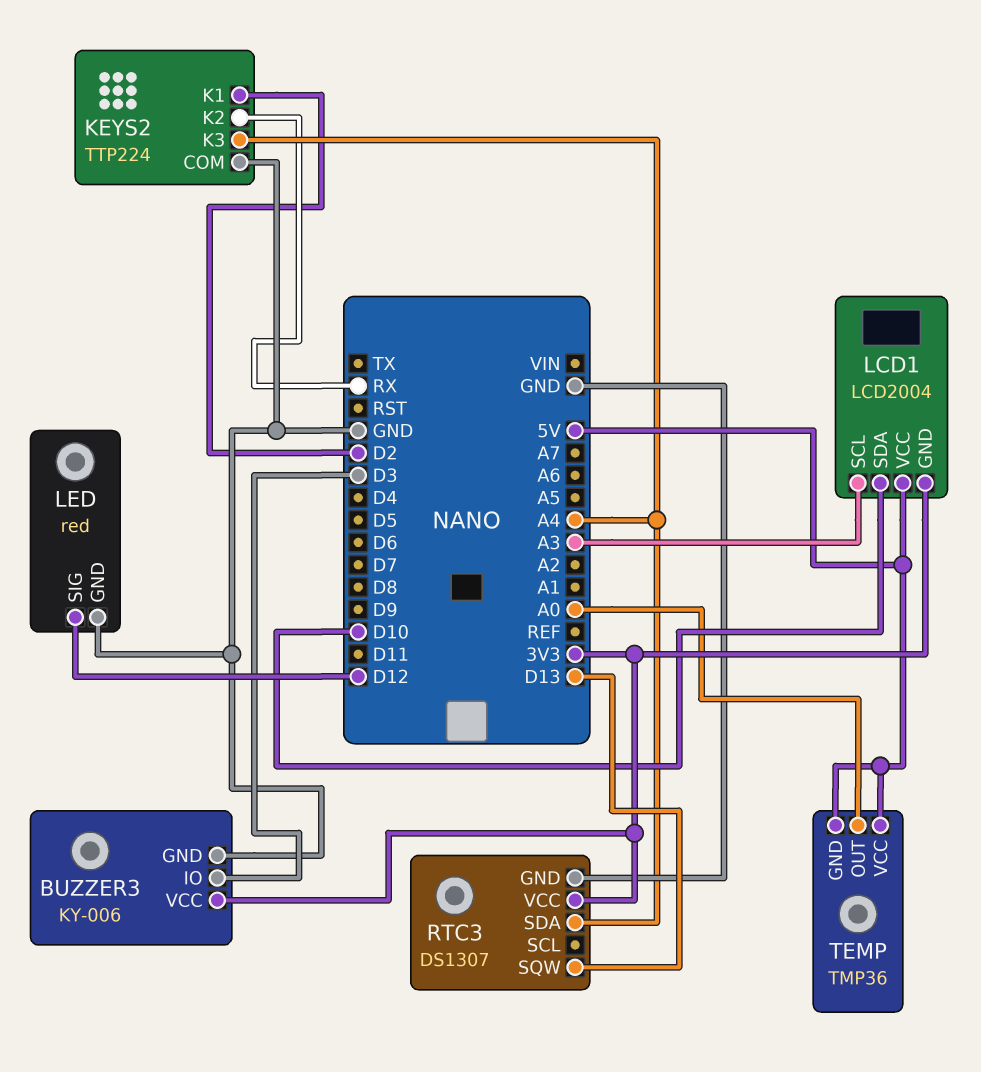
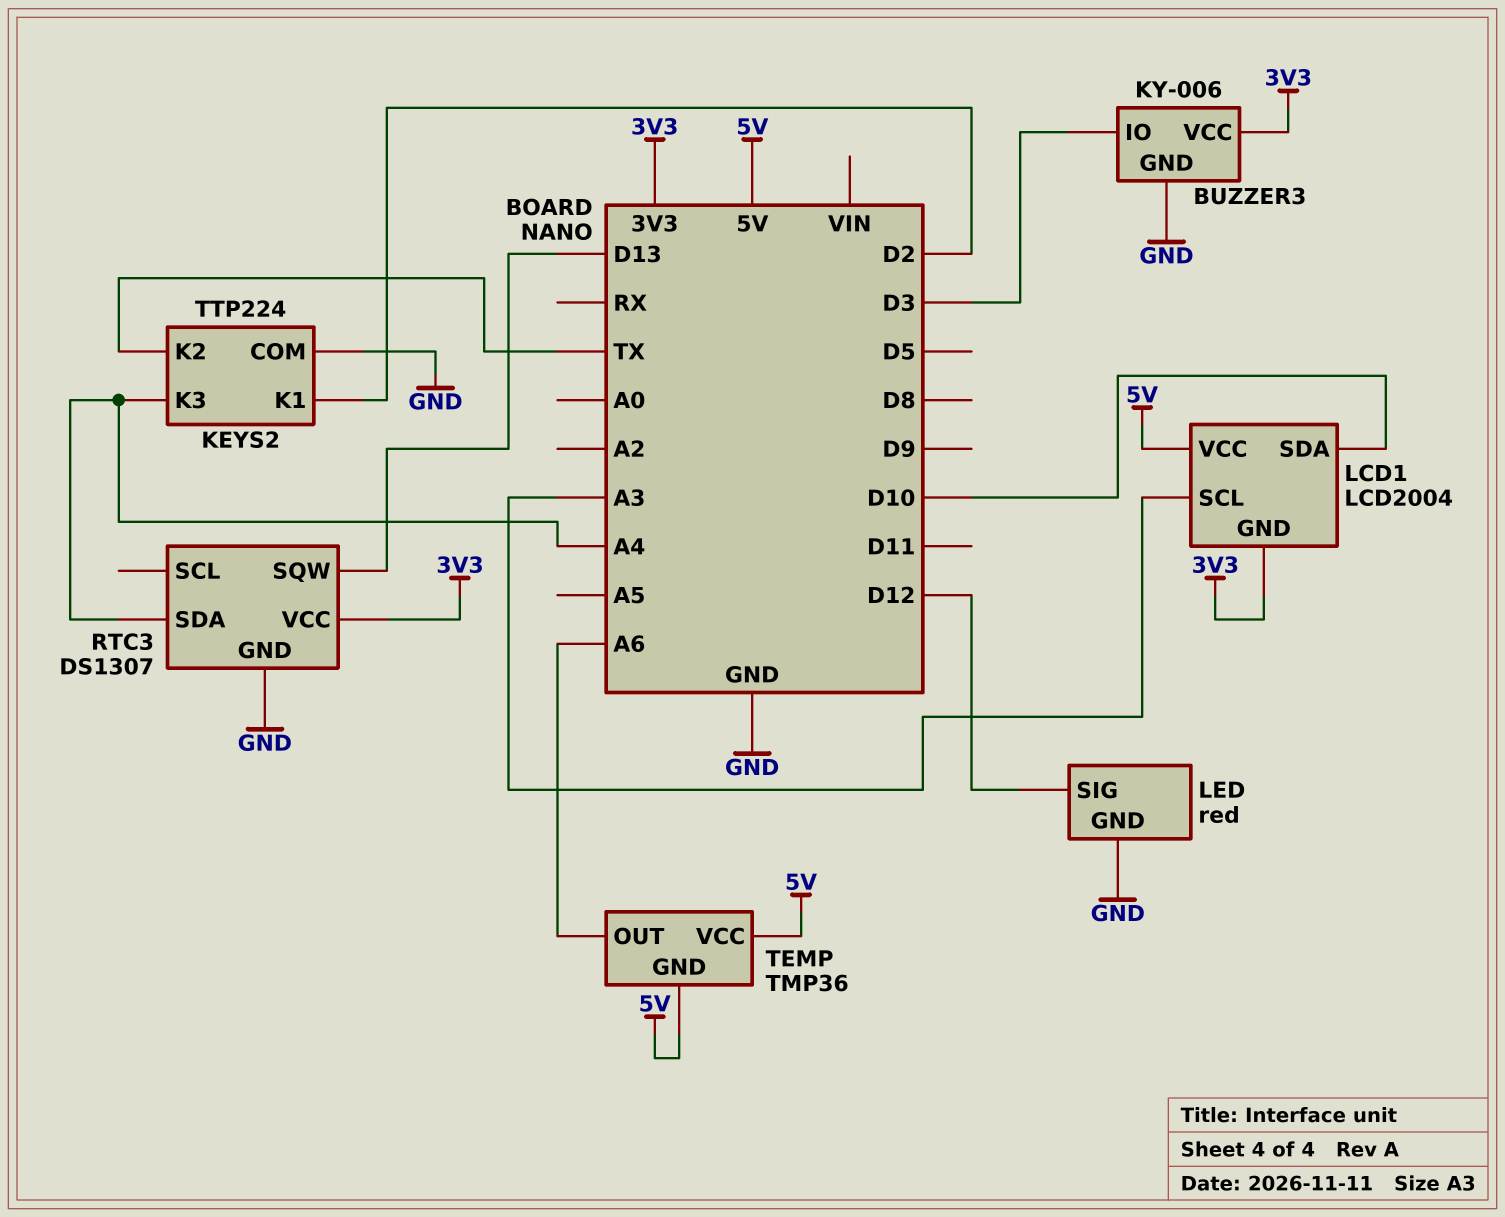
KEYS2 pin K2: RX -> TX
TEMP pin OUT: A0 -> A6

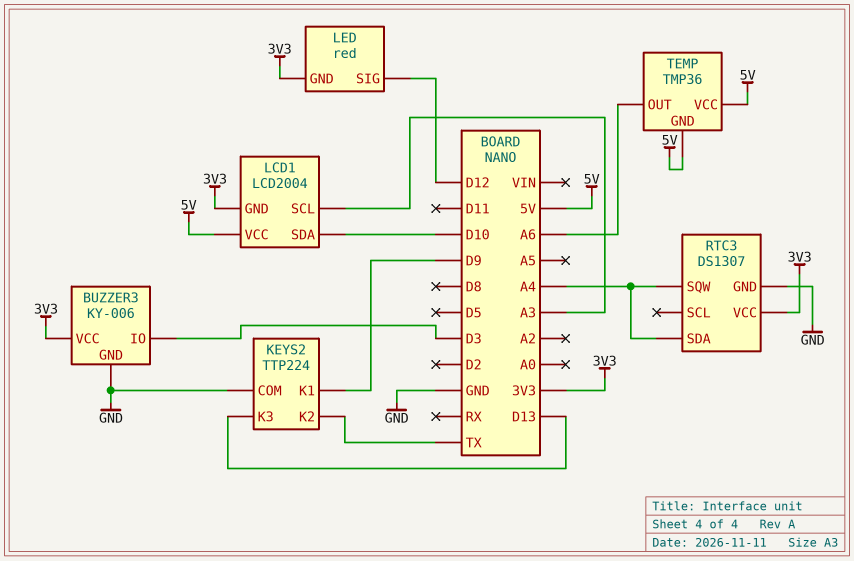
KEYS2 pin K1: D2 -> D9
KEYS2 pin K3: A4 -> D13
LED pin GND: GND -> 3V3
RTC3 pin SQW: D13 -> A4

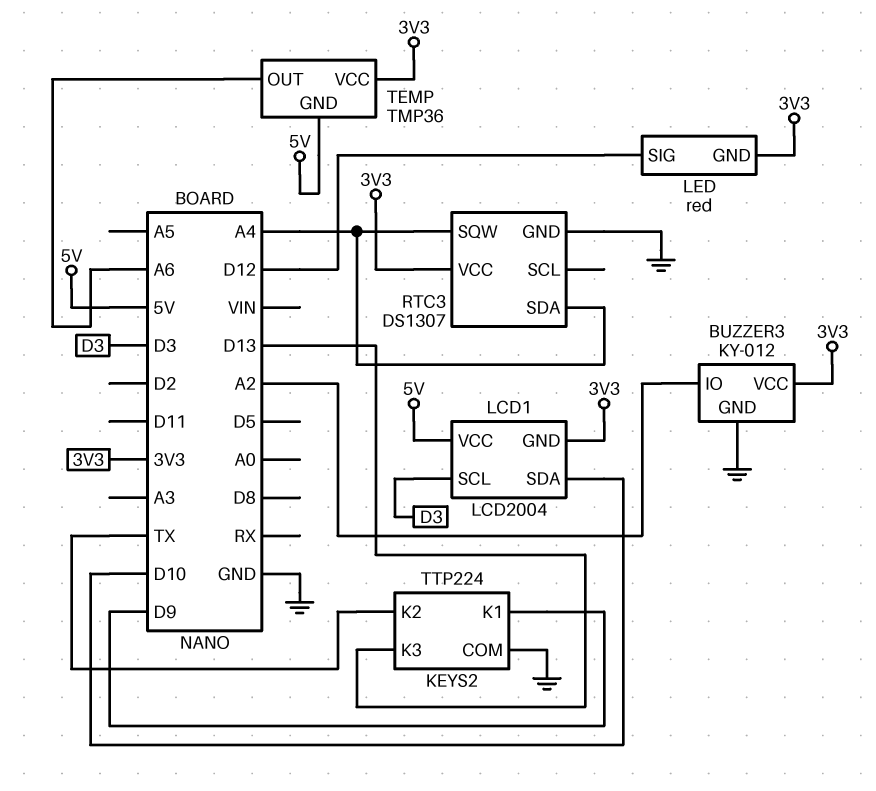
BUZZER3: KY-006 -> KY-012
BUZZER3 pin IO: D3 -> A2
LCD1 pin SCL: A3 -> D3
TEMP pin VCC: 5V -> 3V3

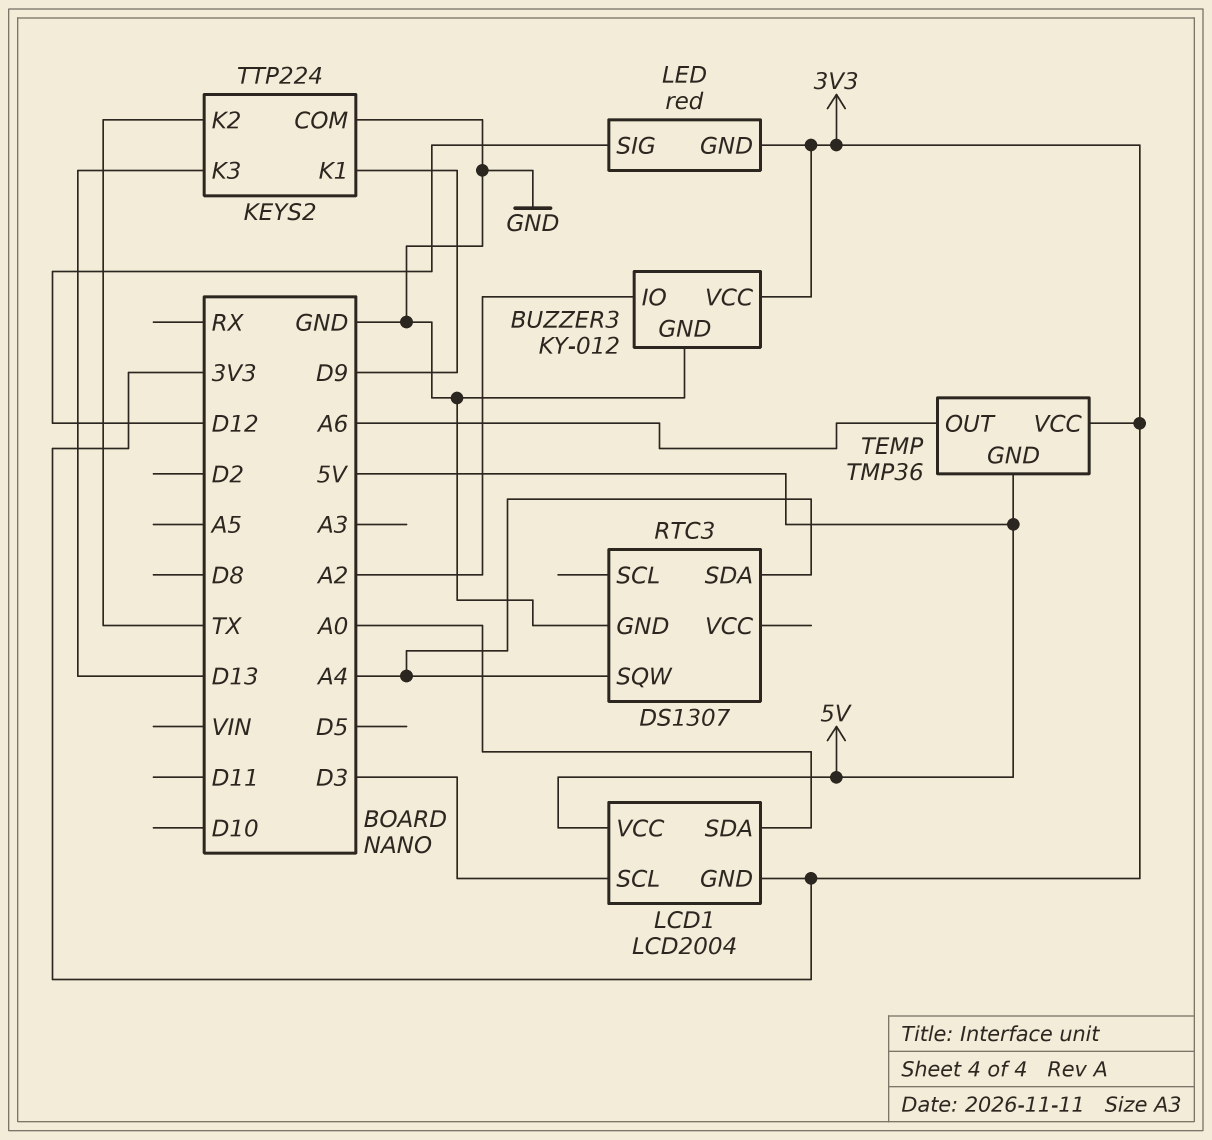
LCD1 pin SDA: D10 -> A0
RTC3 pin VCC: 3V3 -> none

